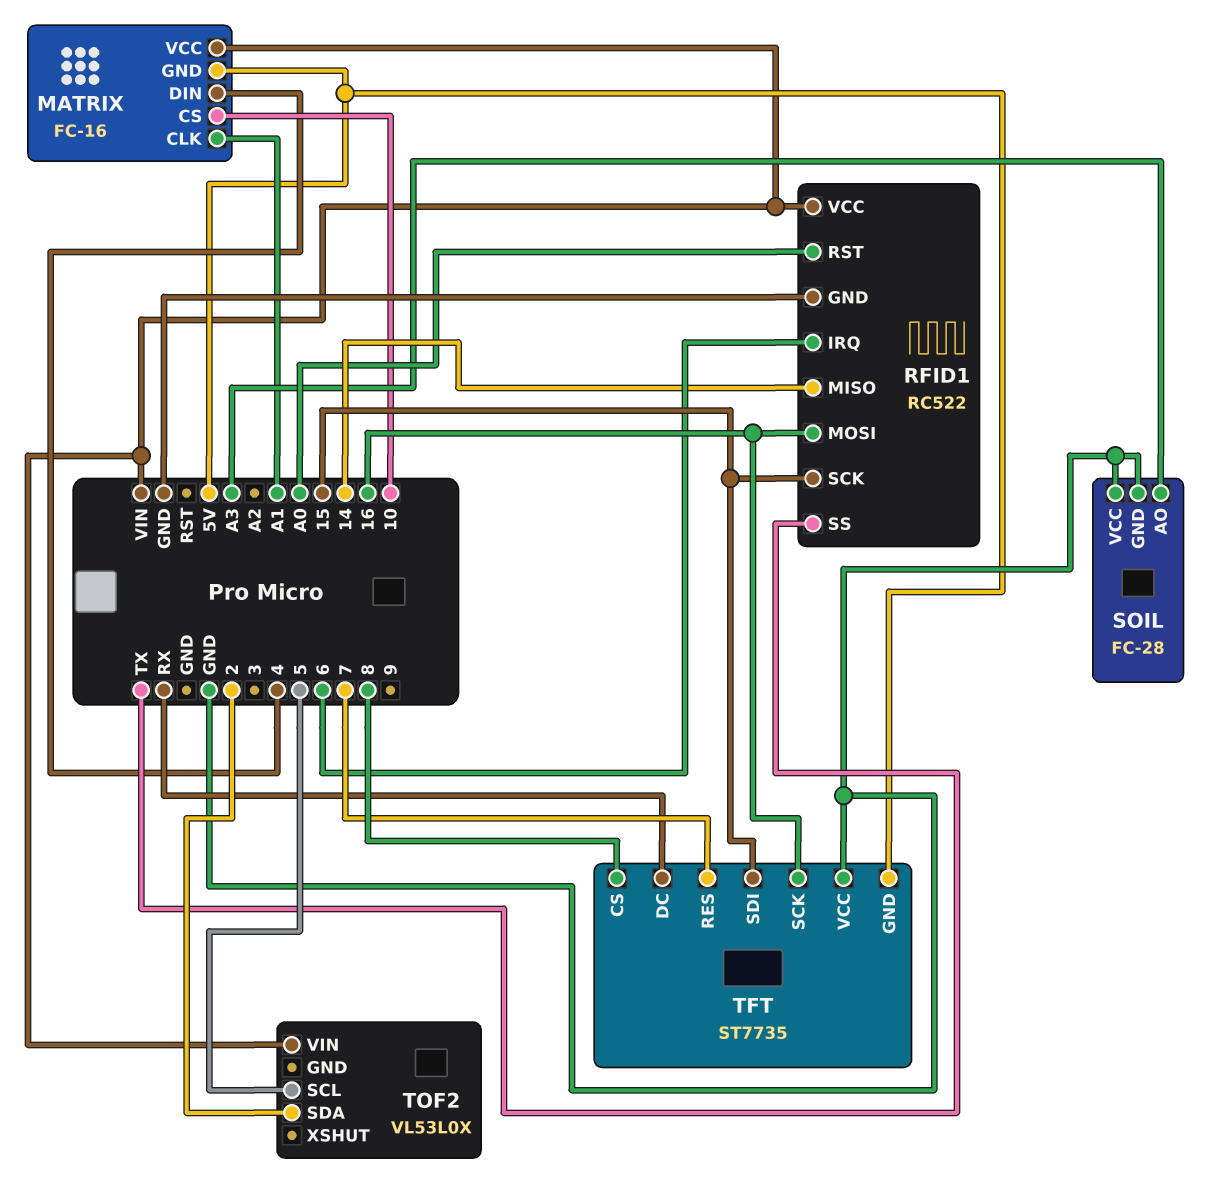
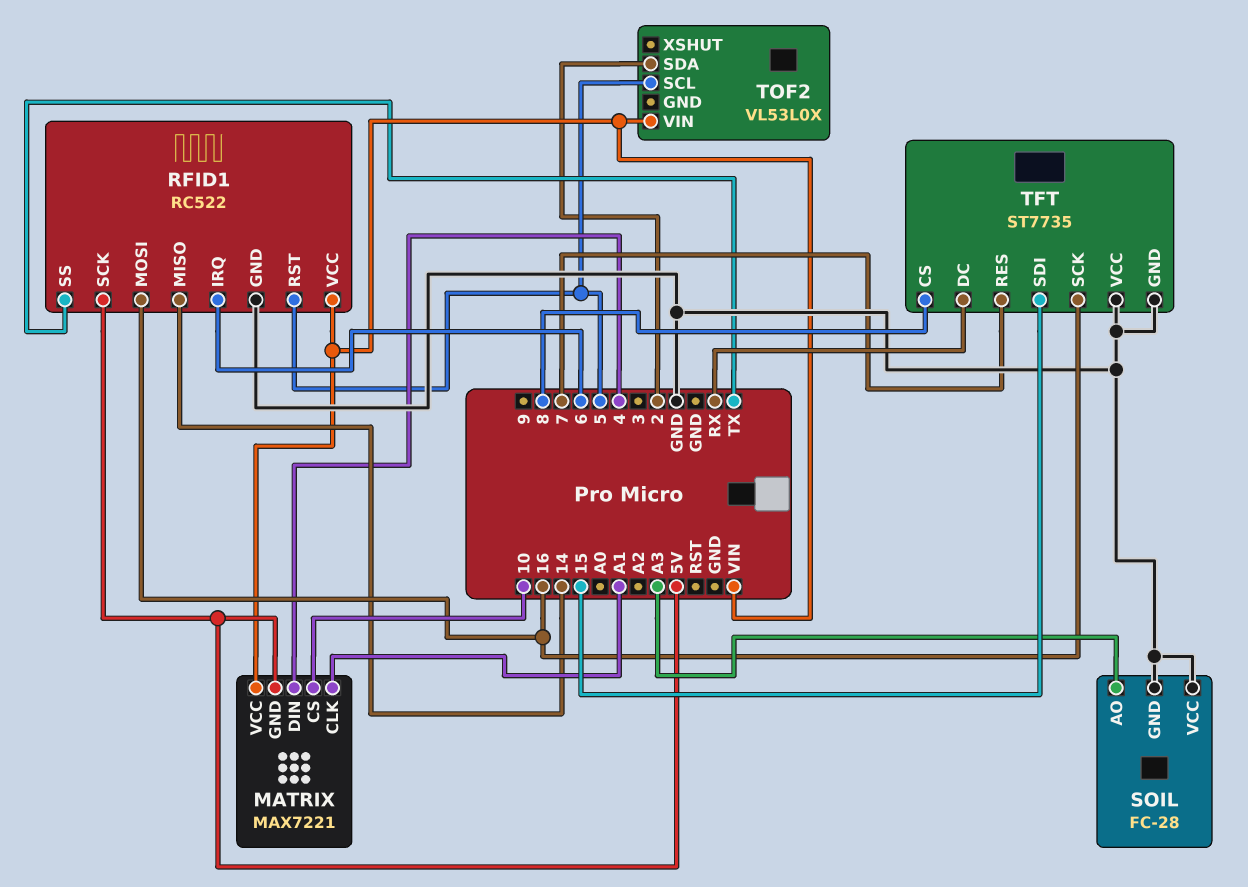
MATRIX: FC-16 -> MAX7221
RFID1 pin RST: A0 -> 5
RFID1 pin SCK: 15 -> 5V
TFT pin GND: 5V -> GND

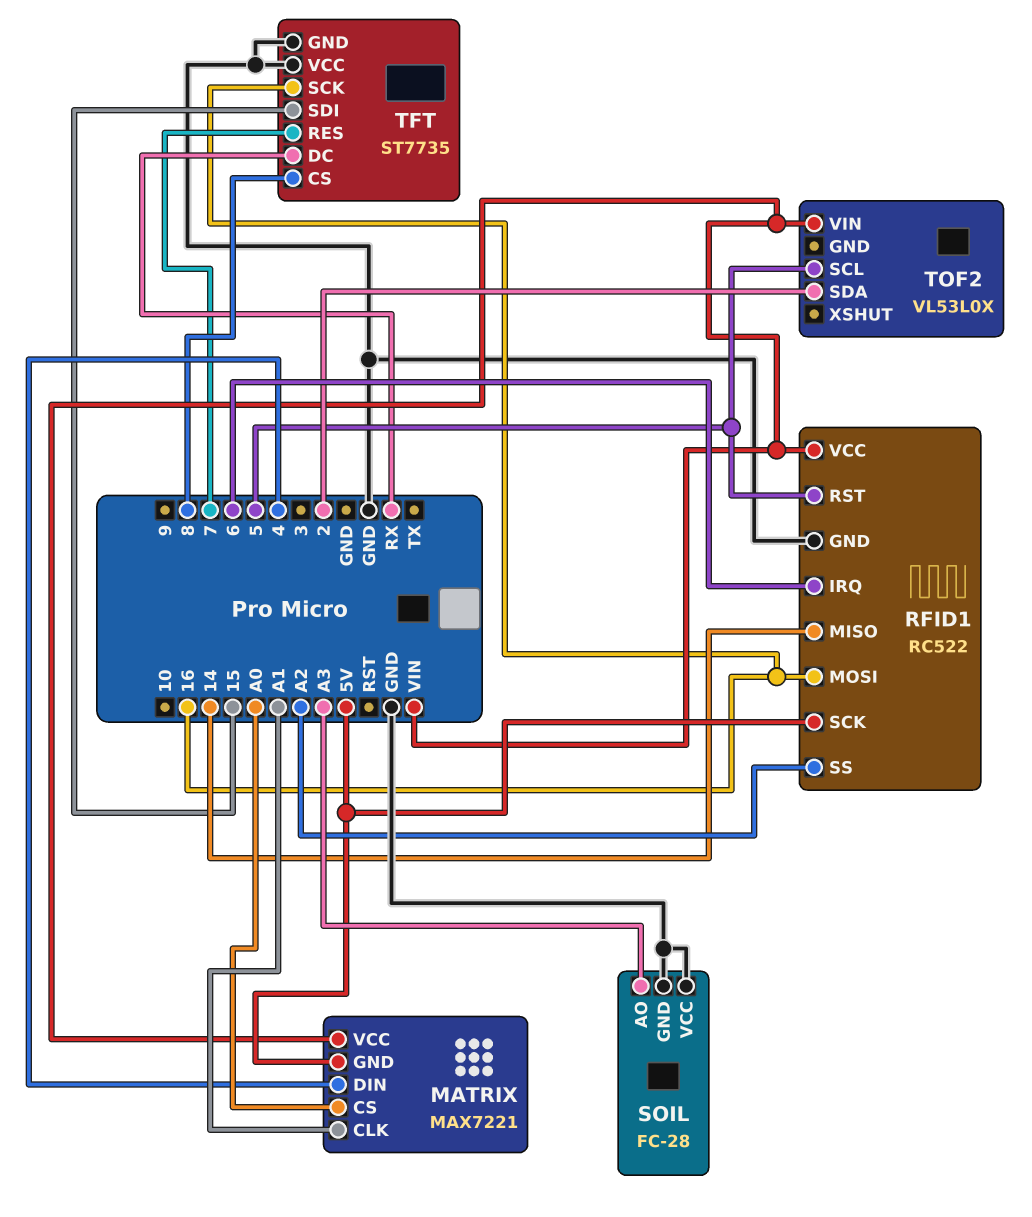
MATRIX pin CS: 10 -> A0
RFID1 pin SS: TX -> A2

